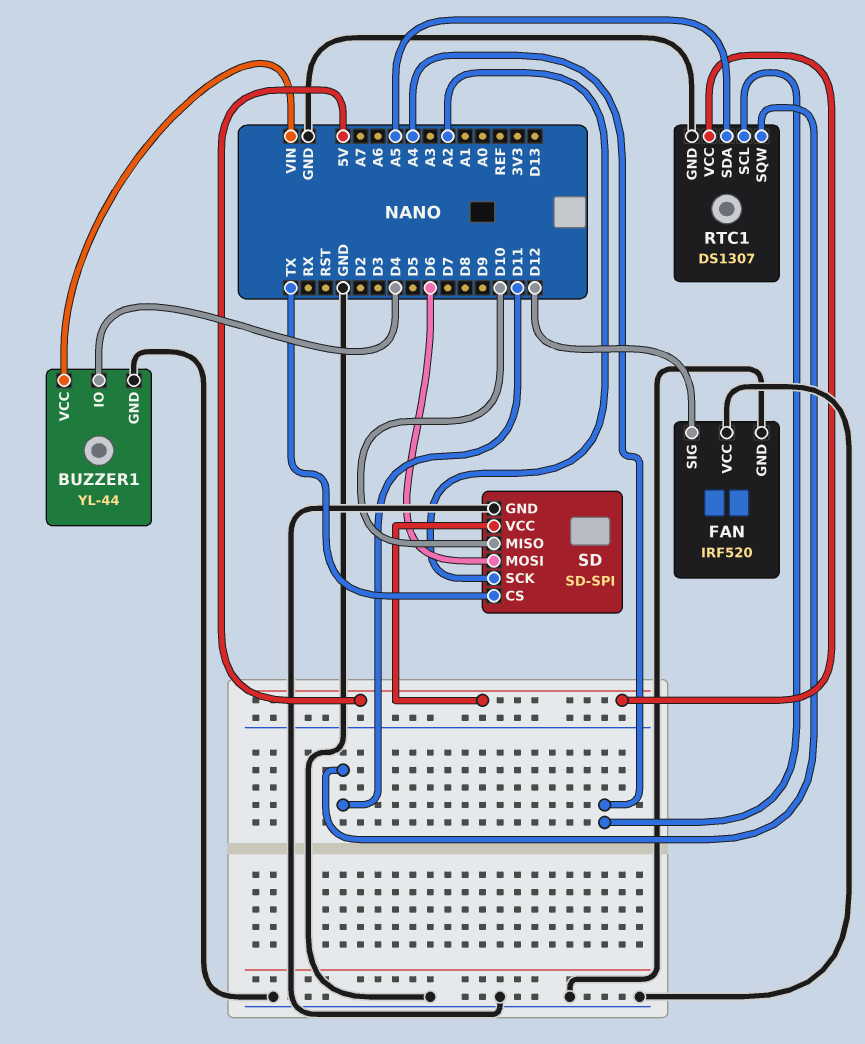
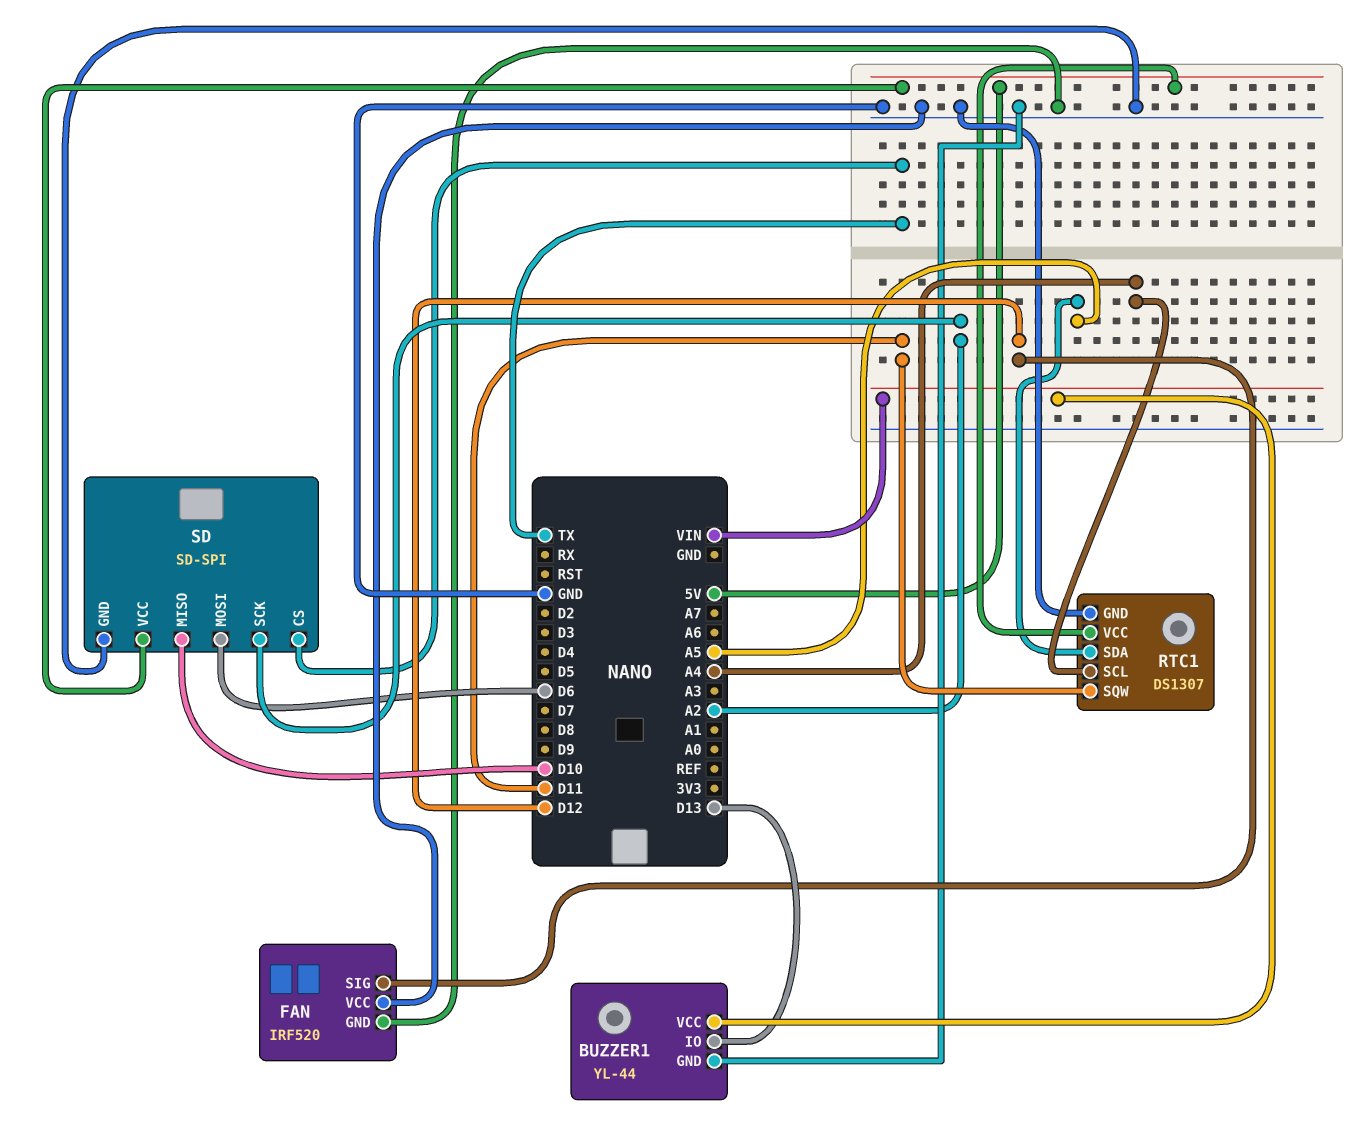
BUZZER1 pin IO: D4 -> D13

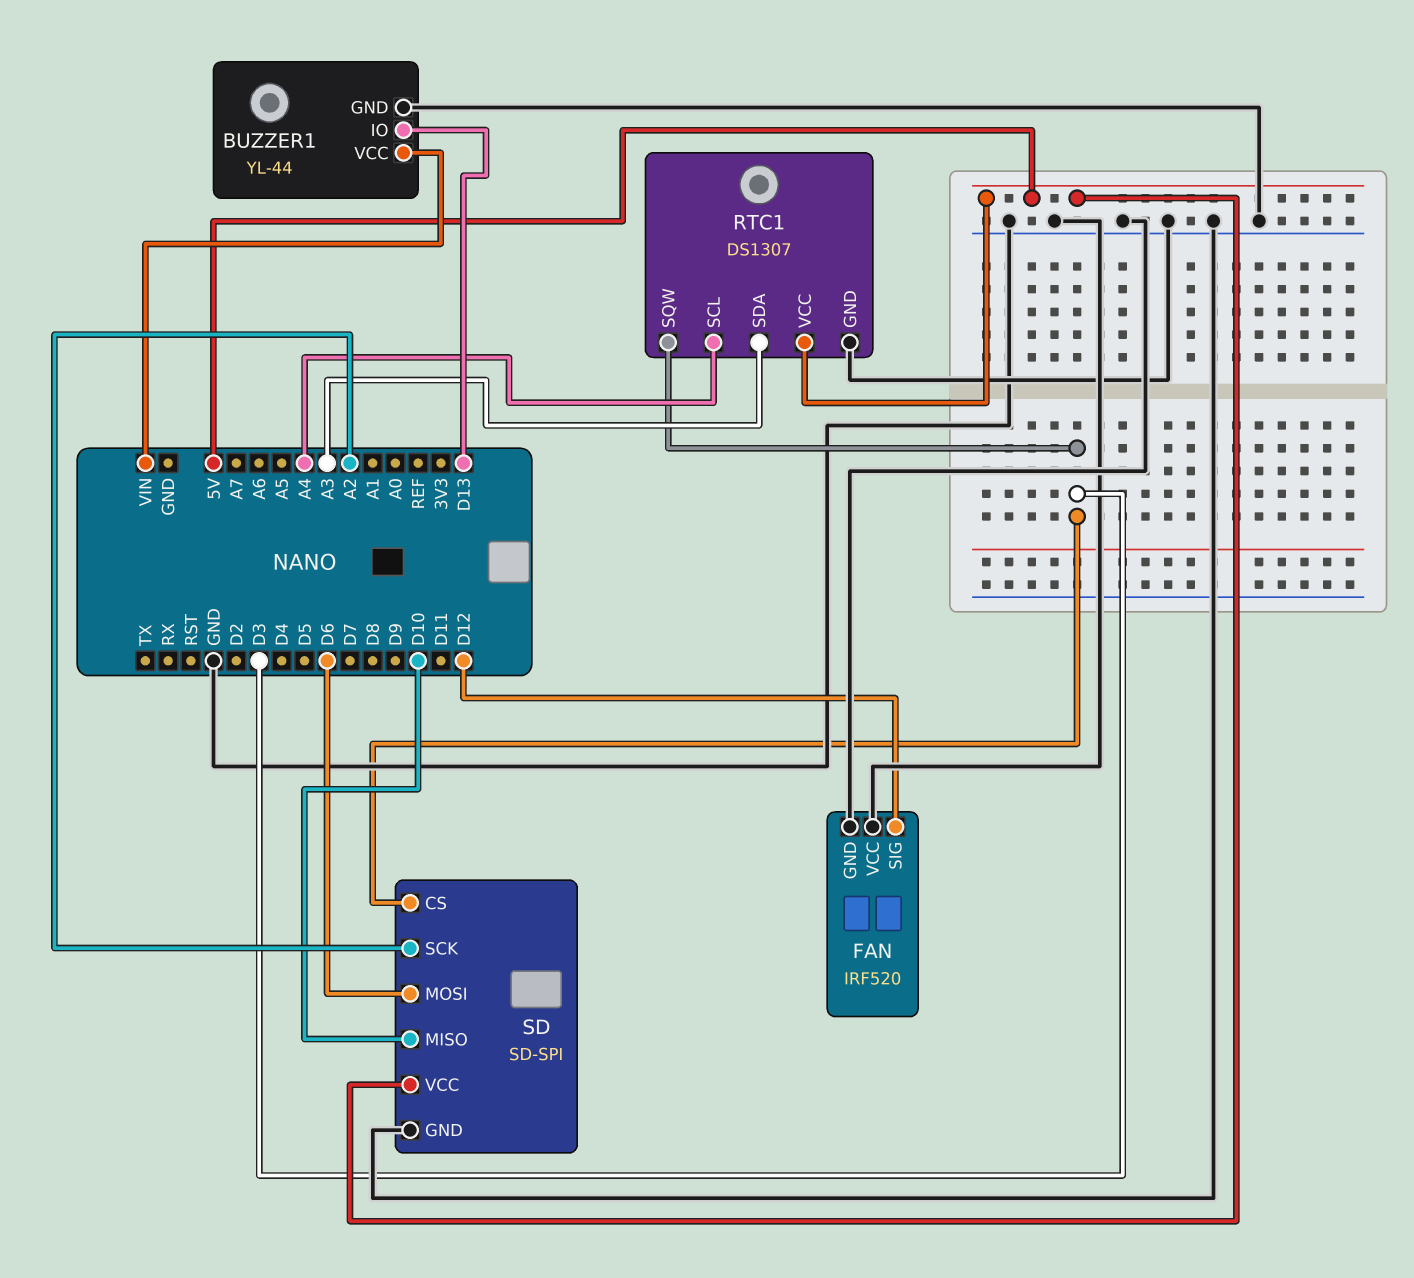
RTC1 pin SDA: A5 -> A3
RTC1 pin SQW: D11 -> D3
SD pin CS: TX -> D3

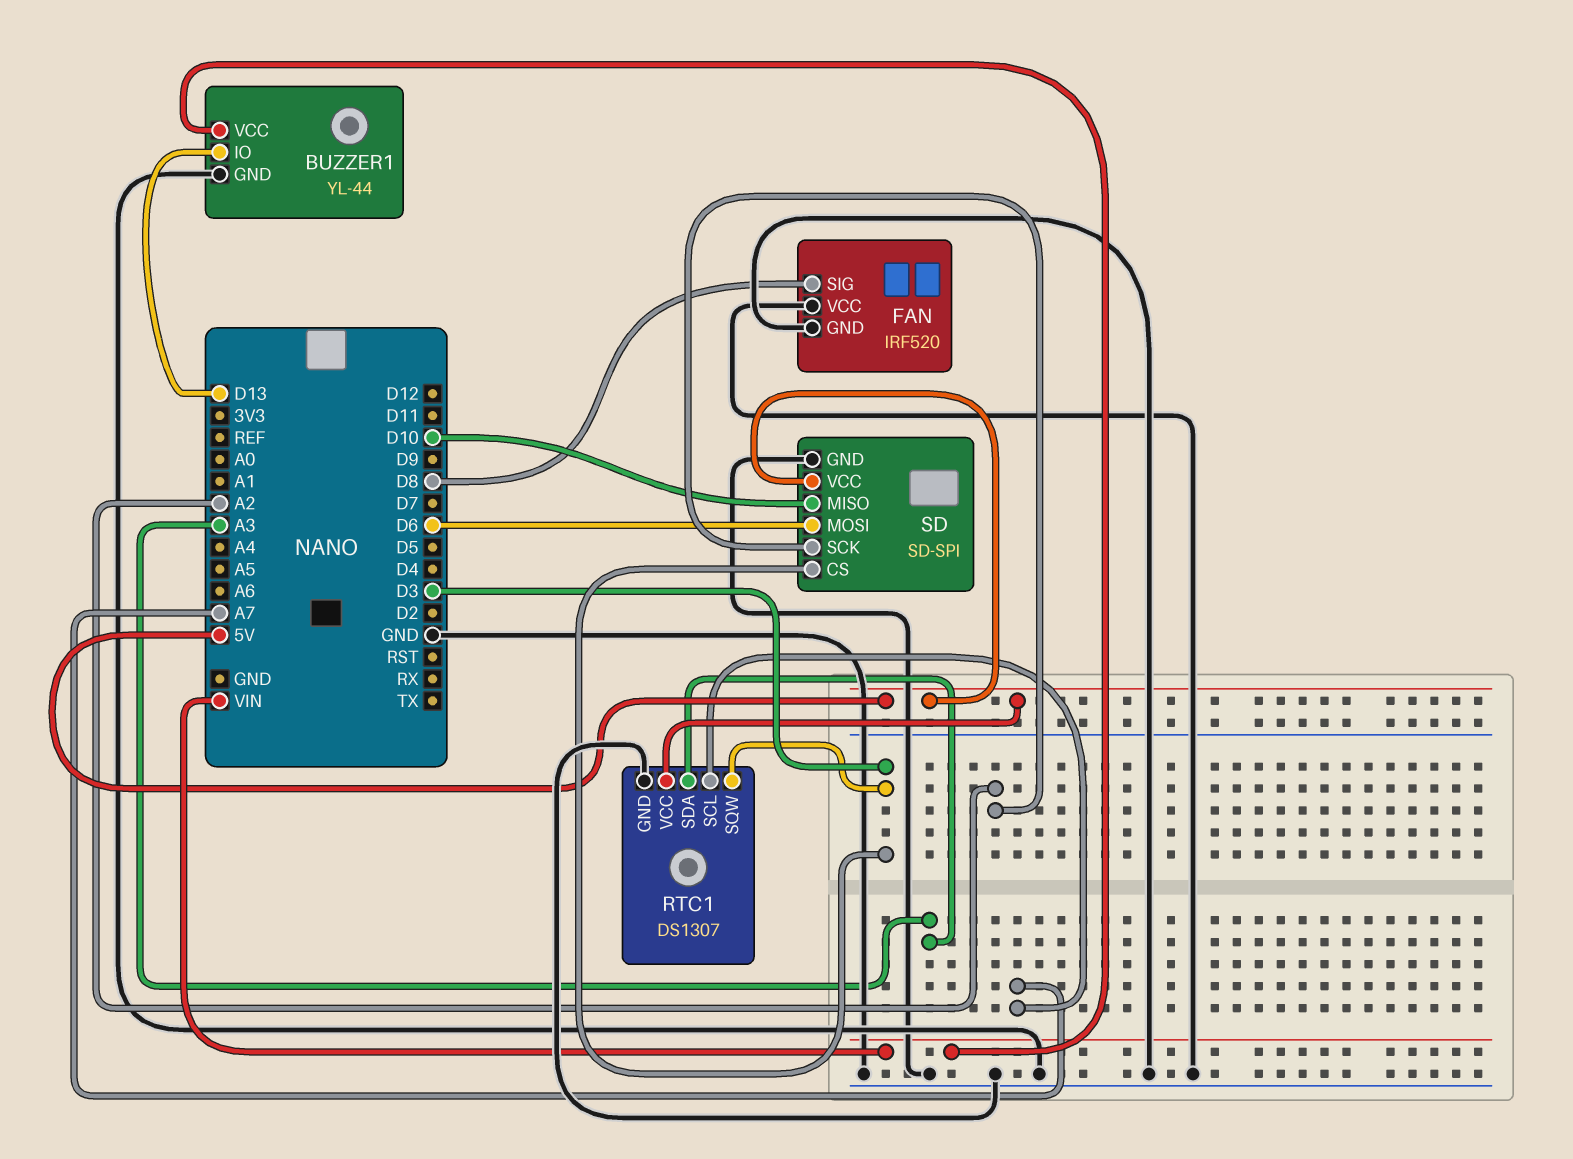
FAN pin SIG: D12 -> D8
RTC1 pin SCL: A4 -> A7

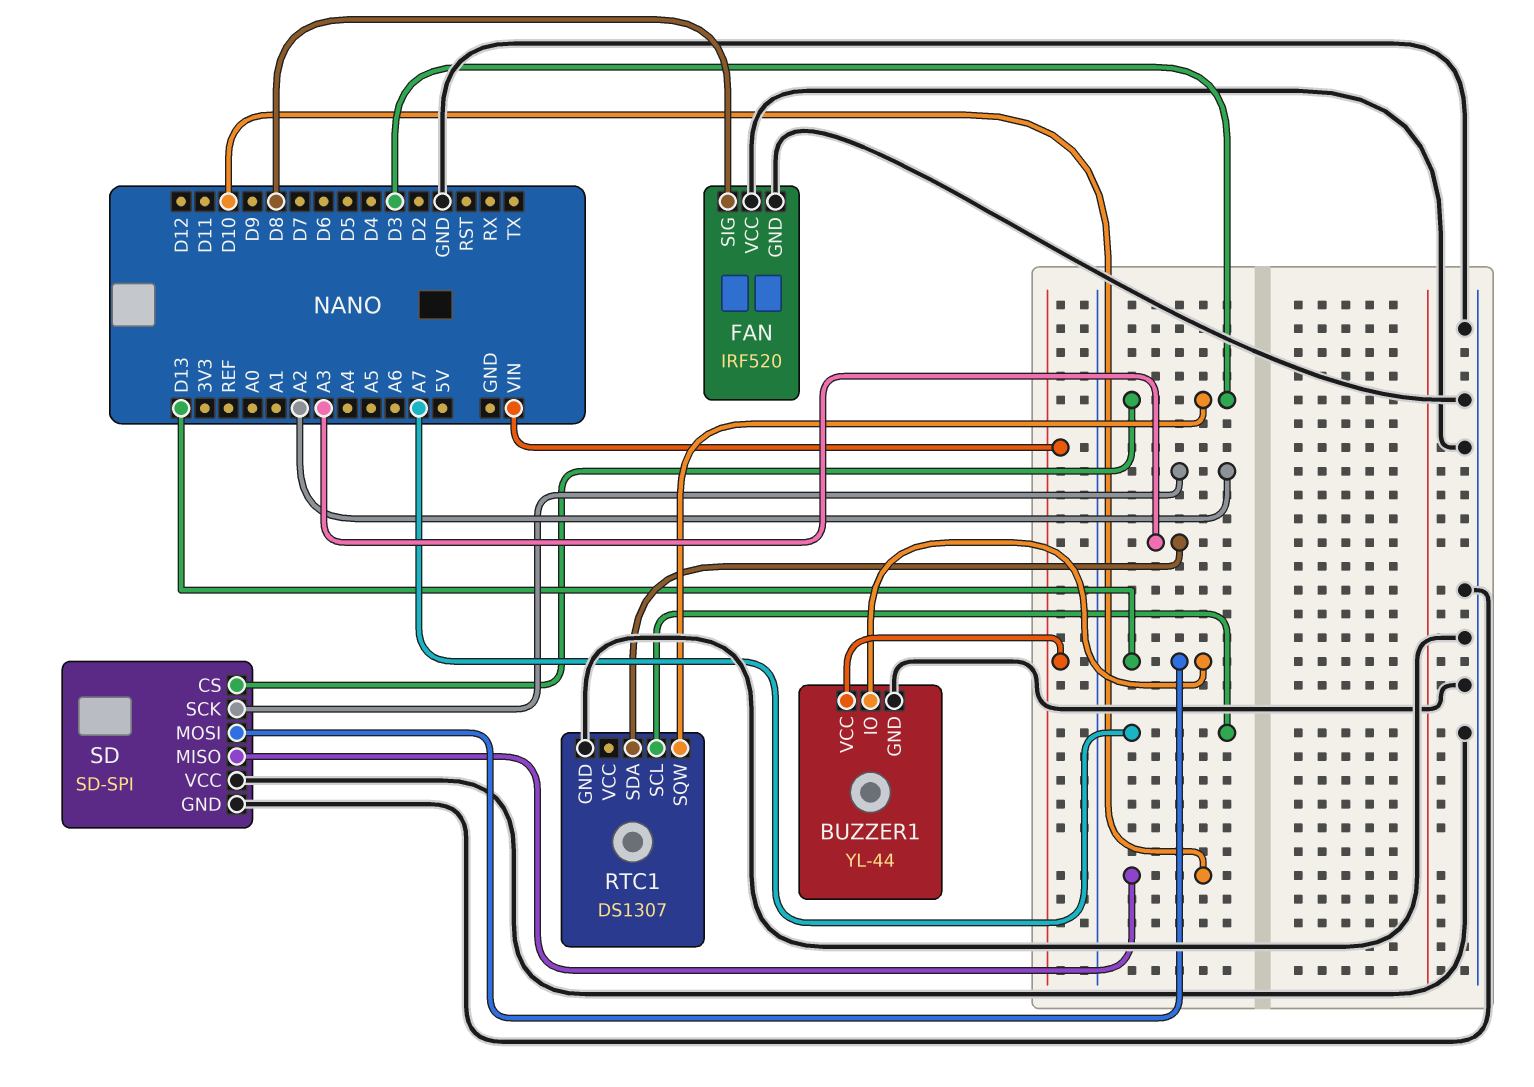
RTC1 pin VCC: 5V -> none
SD pin MOSI: D6 -> D13
SD pin VCC: 5V -> GND

